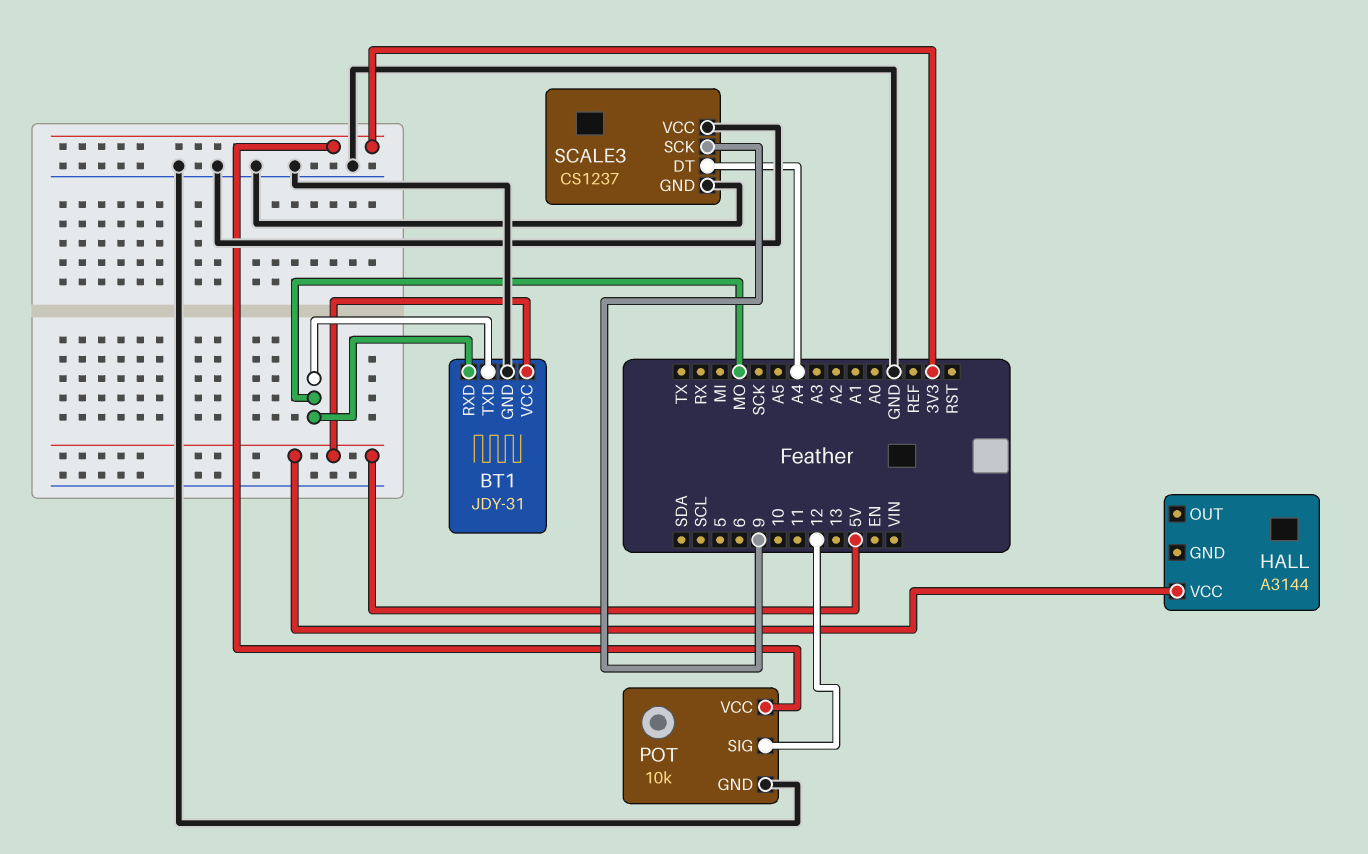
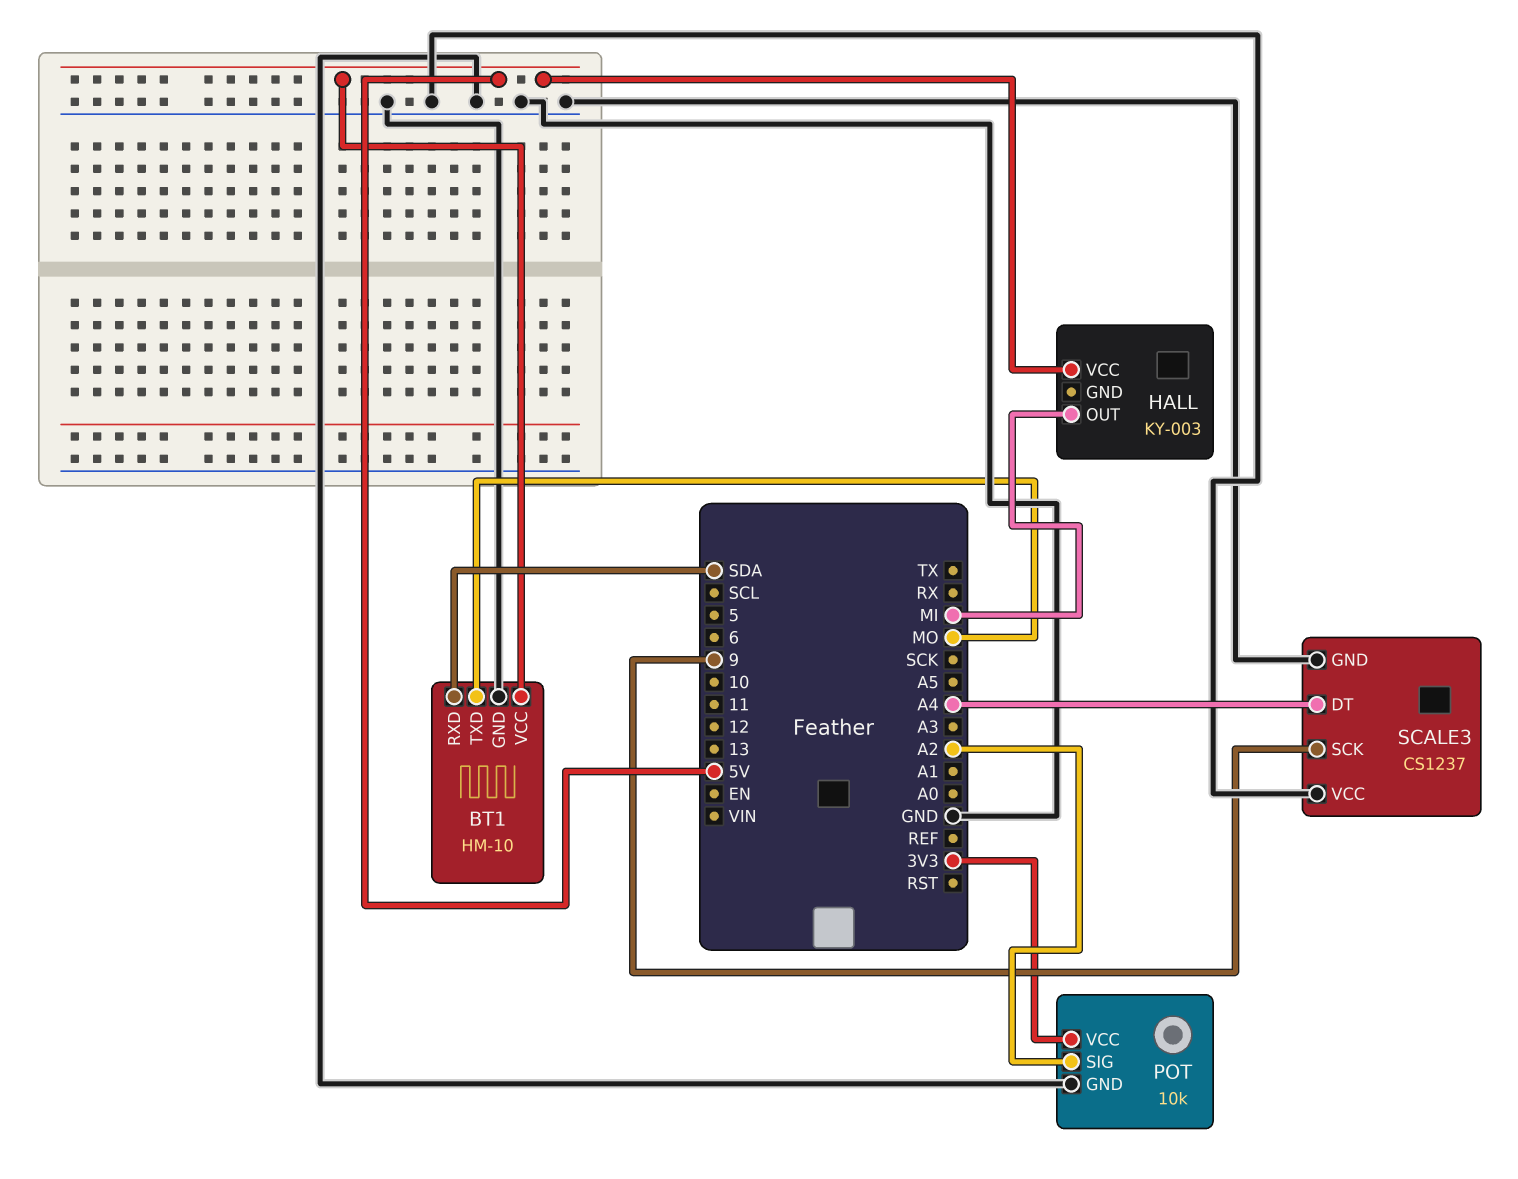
BT1: JDY-31 -> HM-10
BT1 pin RXD: MO -> SDA
HALL: A3144 -> KY-003
HALL pin OUT: none -> MI
POT pin SIG: 12 -> A2

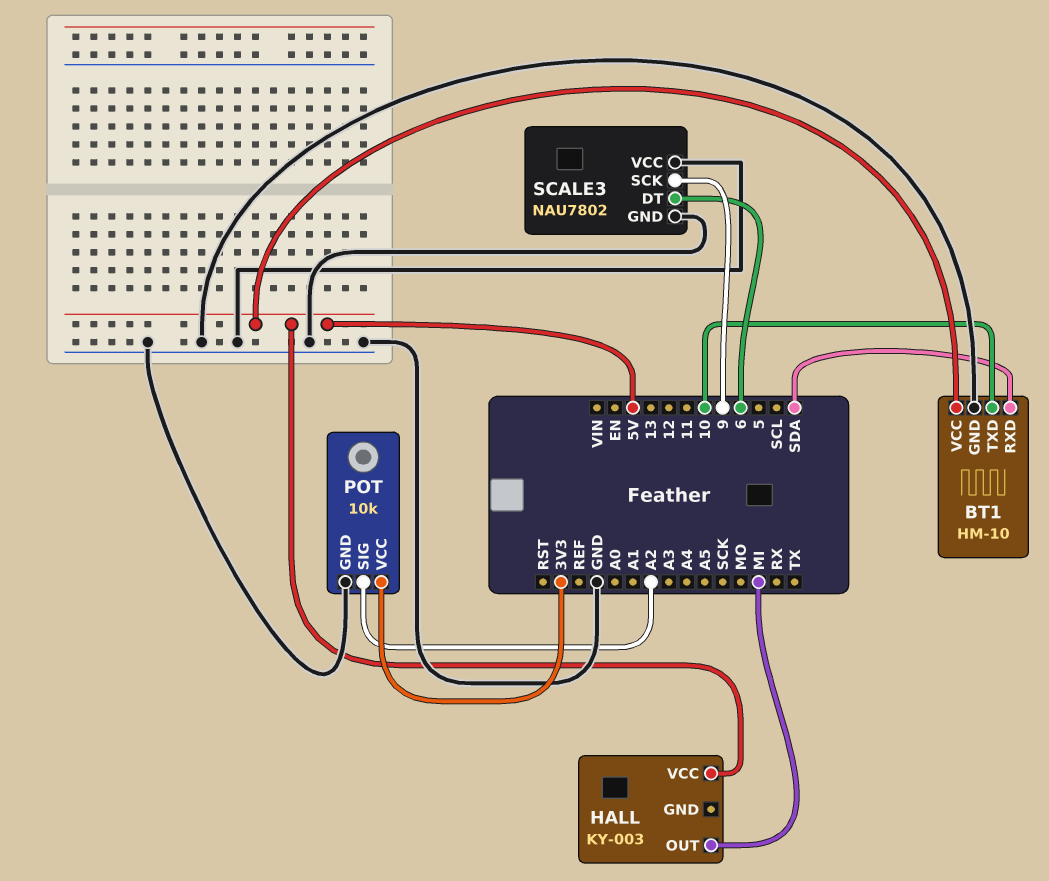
BT1 pin TXD: MO -> 10
SCALE3: CS1237 -> NAU7802
SCALE3 pin DT: A4 -> 6

